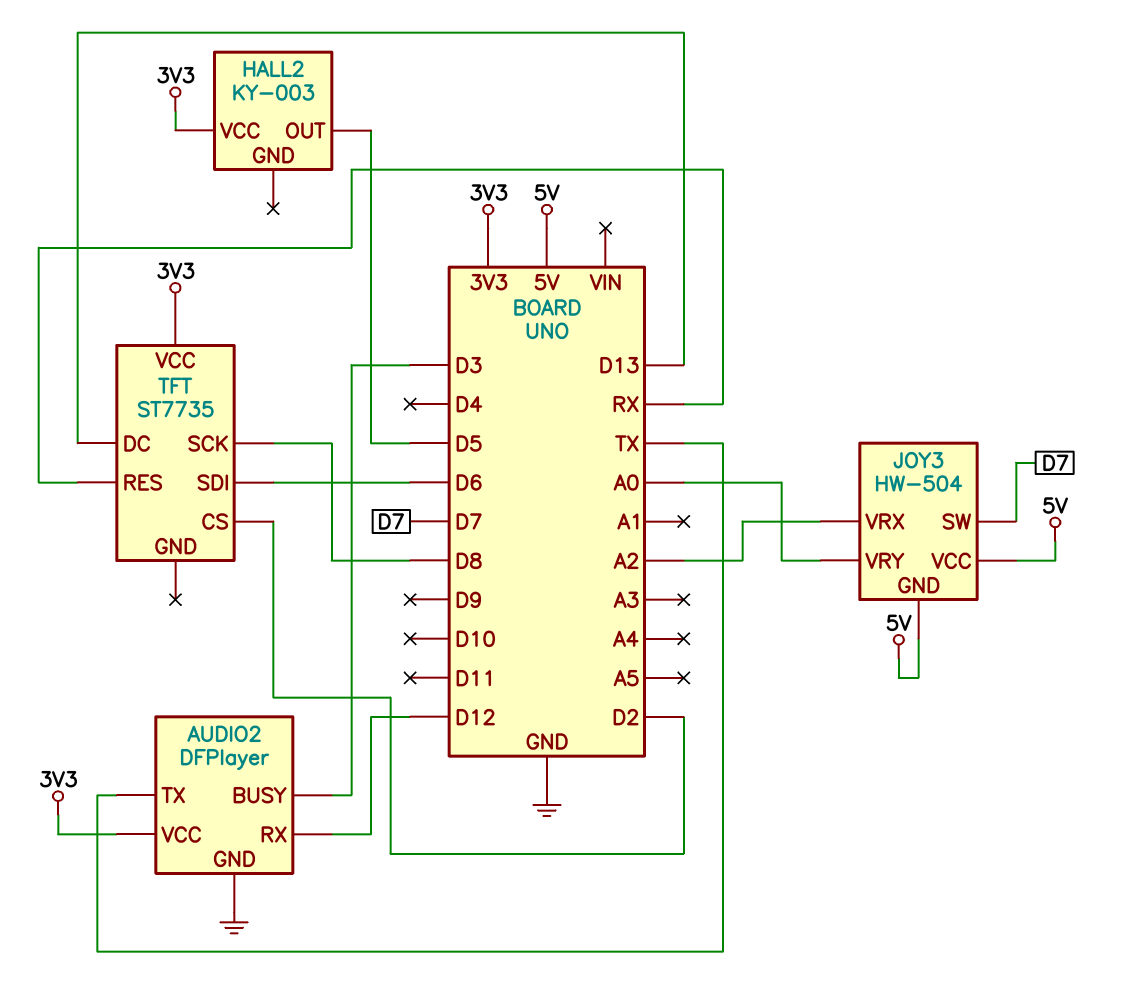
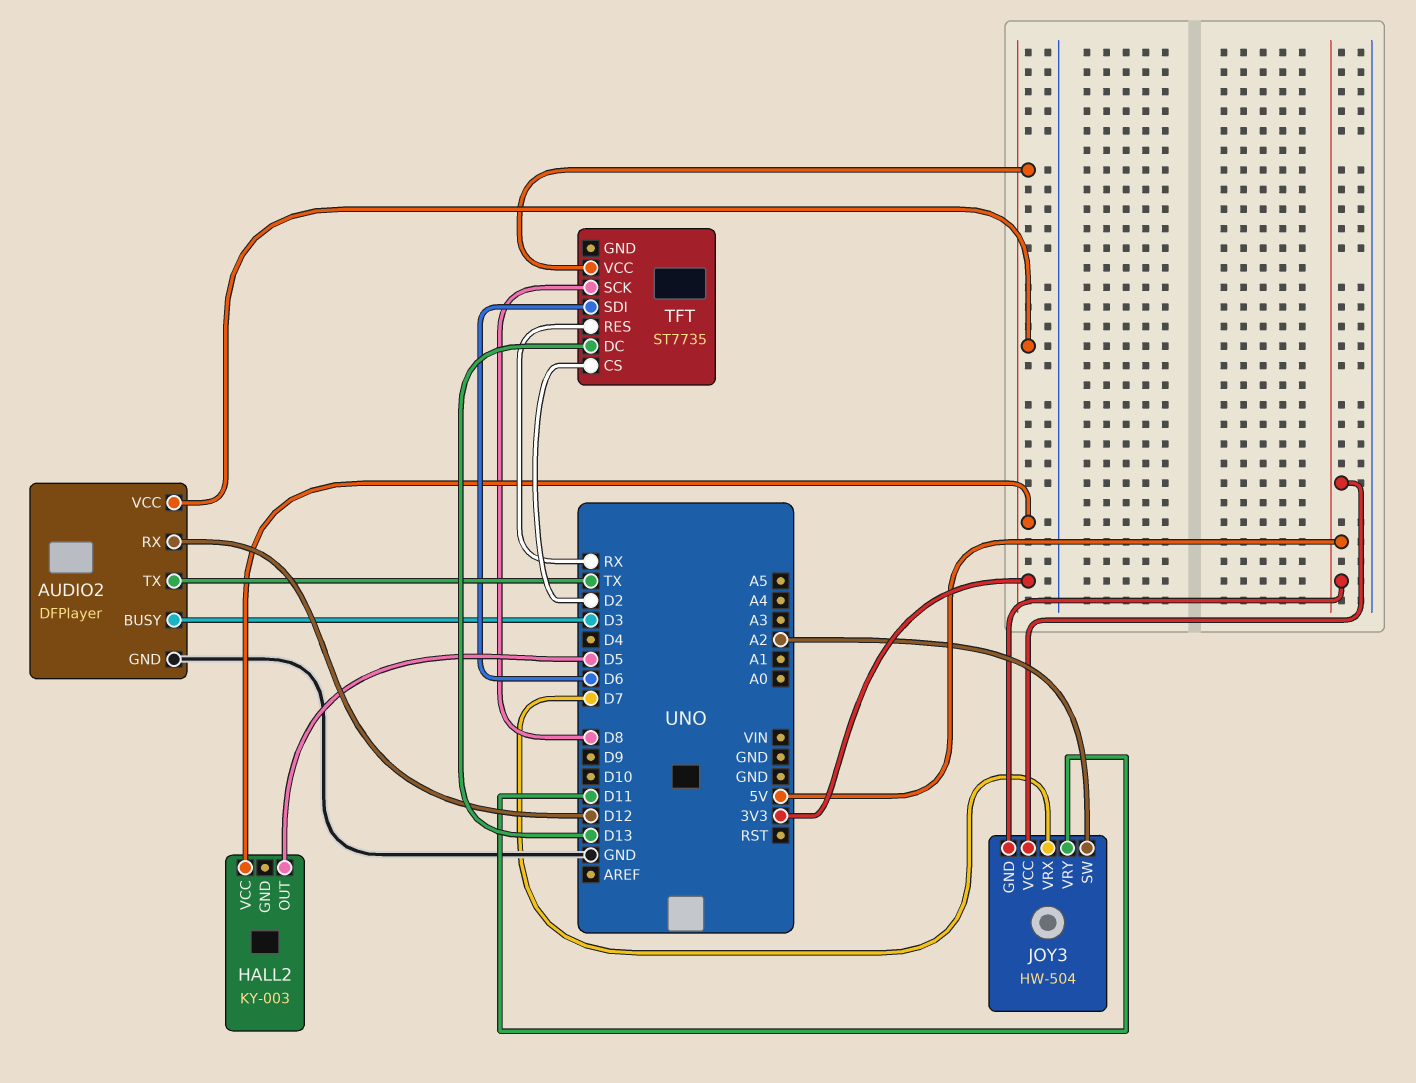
JOY3 pin SW: D7 -> A2
JOY3 pin VRX: A2 -> D7
JOY3 pin VRY: A0 -> D11

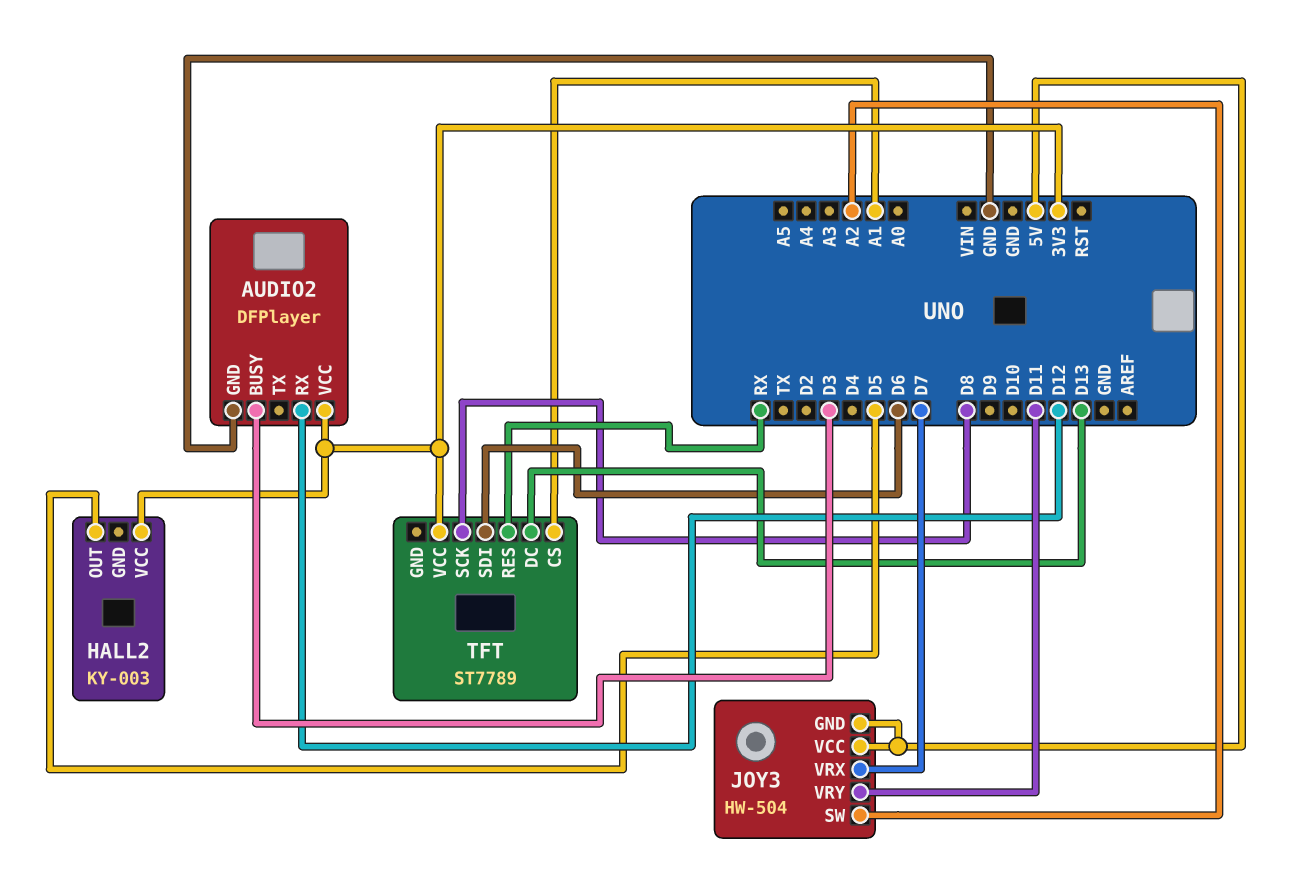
AUDIO2 pin TX: TX -> none
TFT: ST7735 -> ST7789
TFT pin CS: D2 -> A1

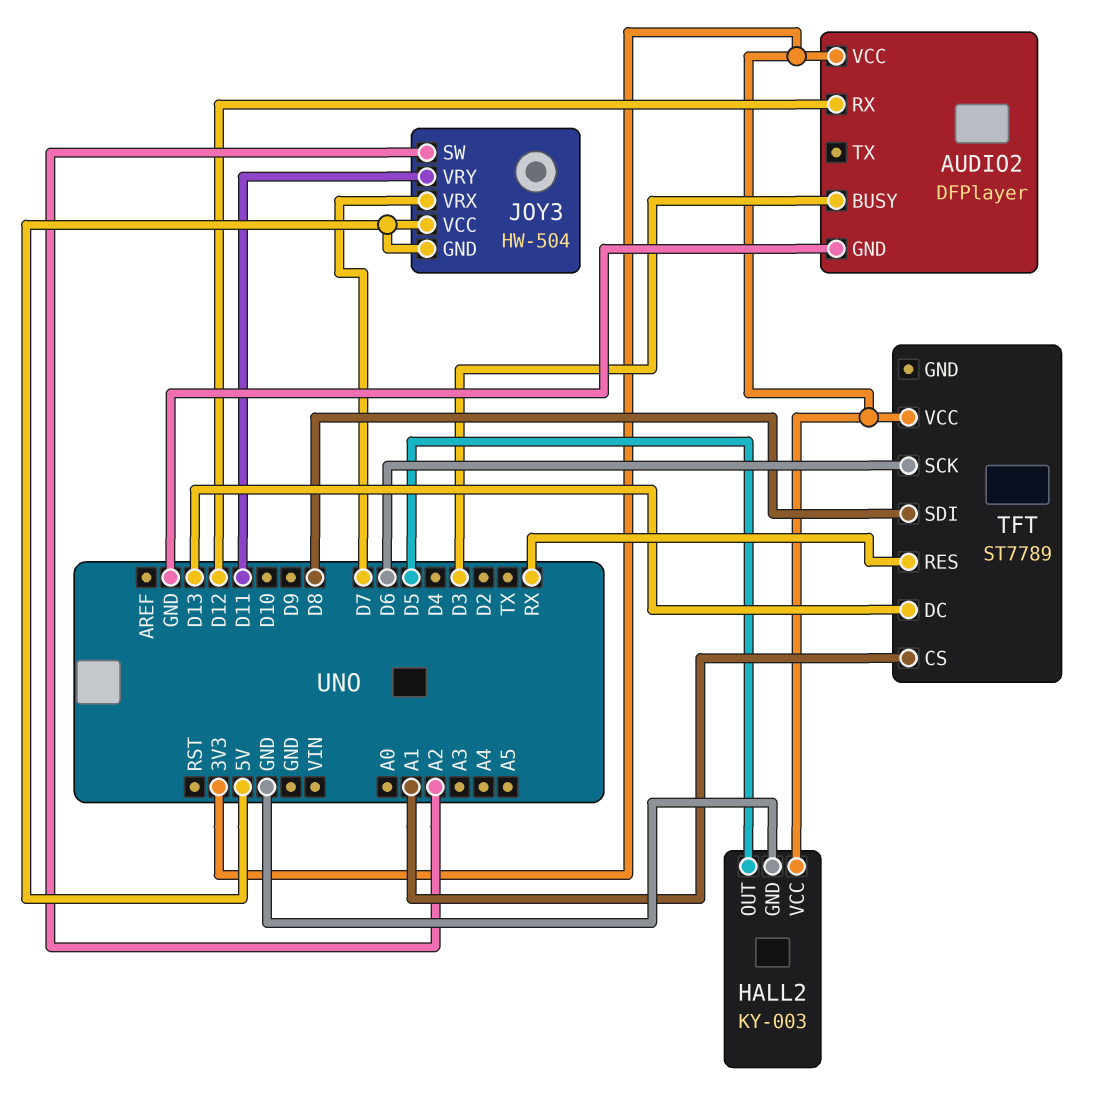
HALL2 pin GND: none -> GND
TFT pin SCK: D8 -> D6
TFT pin SDI: D6 -> D8

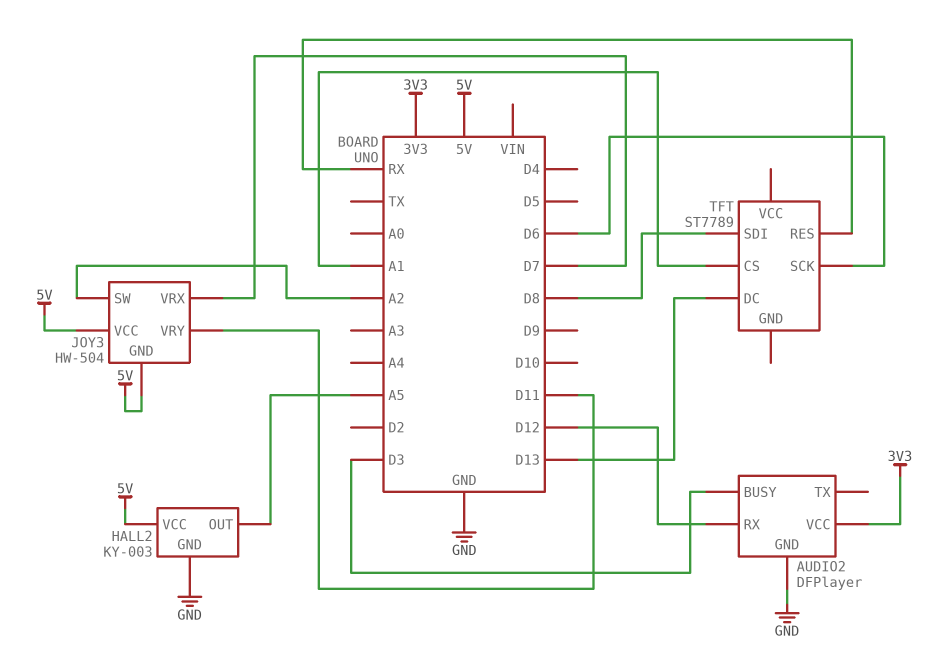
HALL2 pin OUT: D5 -> A5
HALL2 pin VCC: 3V3 -> 5V
TFT pin VCC: 3V3 -> none

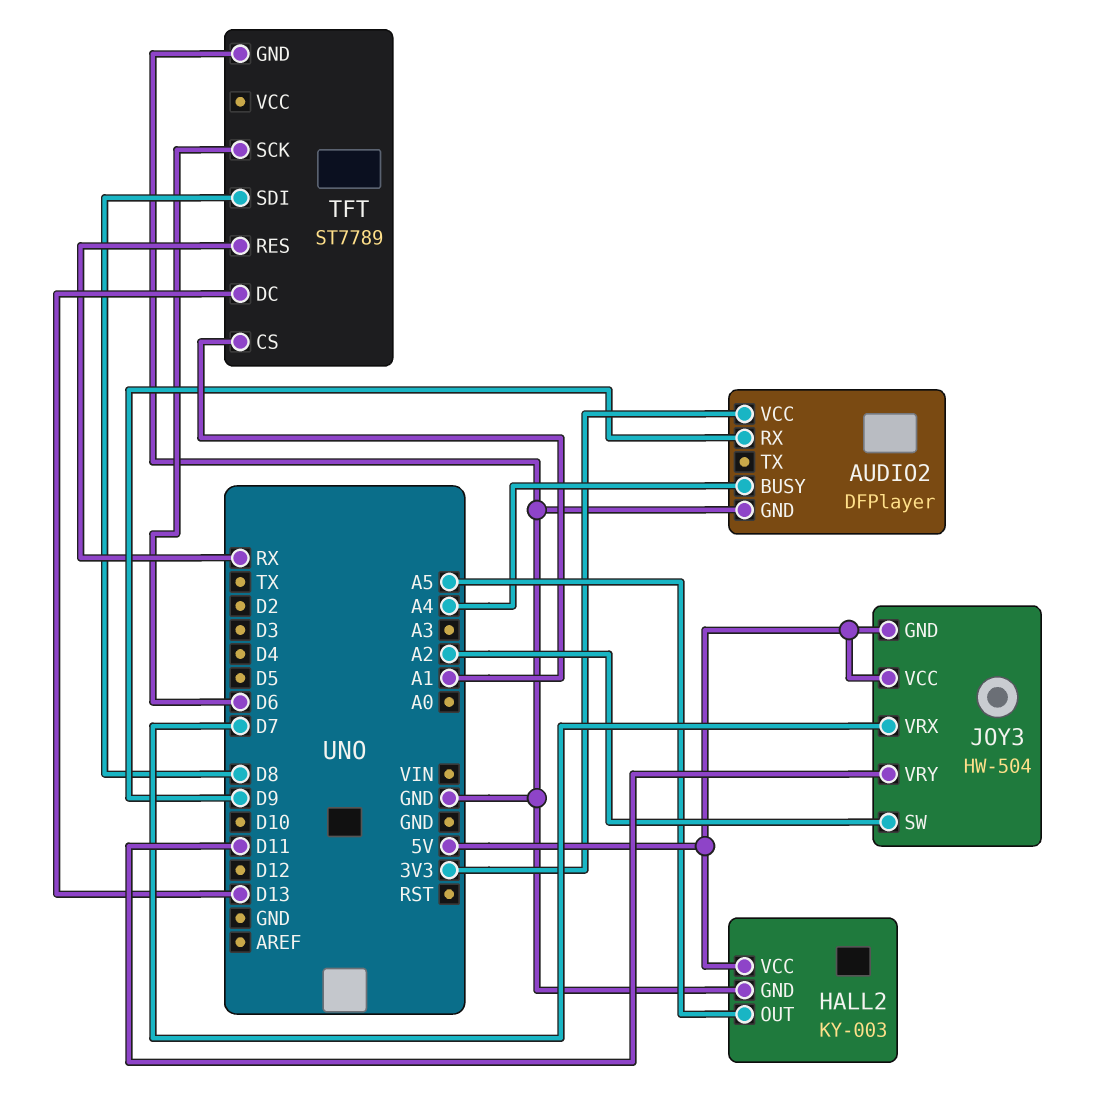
AUDIO2 pin BUSY: D3 -> A4
AUDIO2 pin RX: D12 -> D9
TFT pin GND: none -> GND

